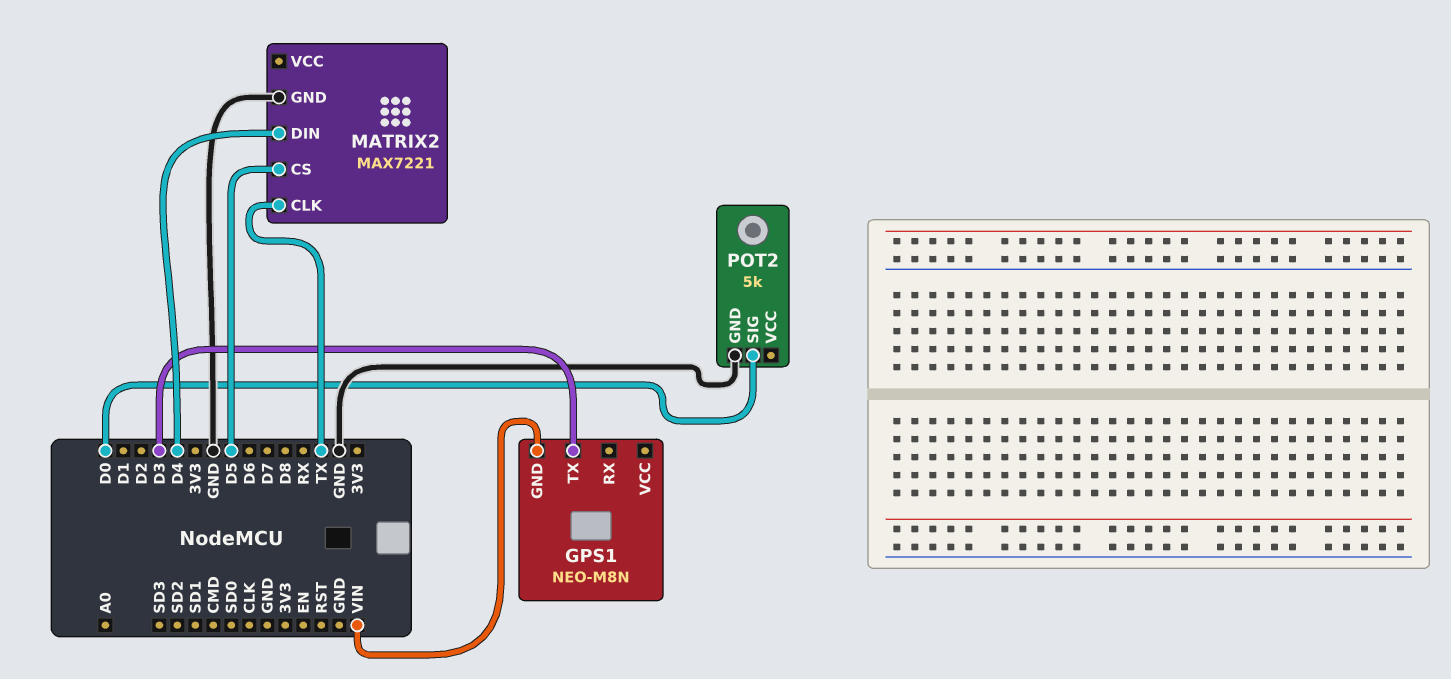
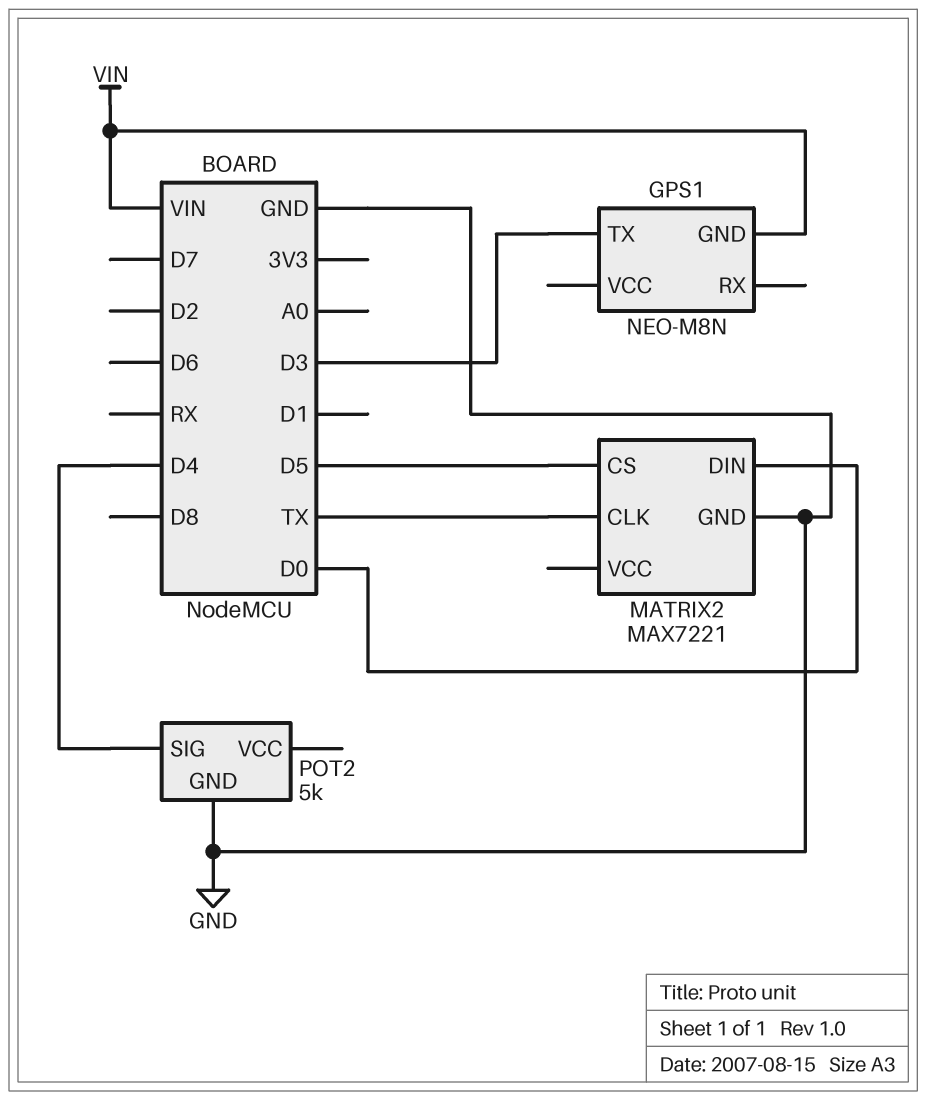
MATRIX2 pin DIN: D4 -> D0
POT2 pin SIG: D0 -> D4

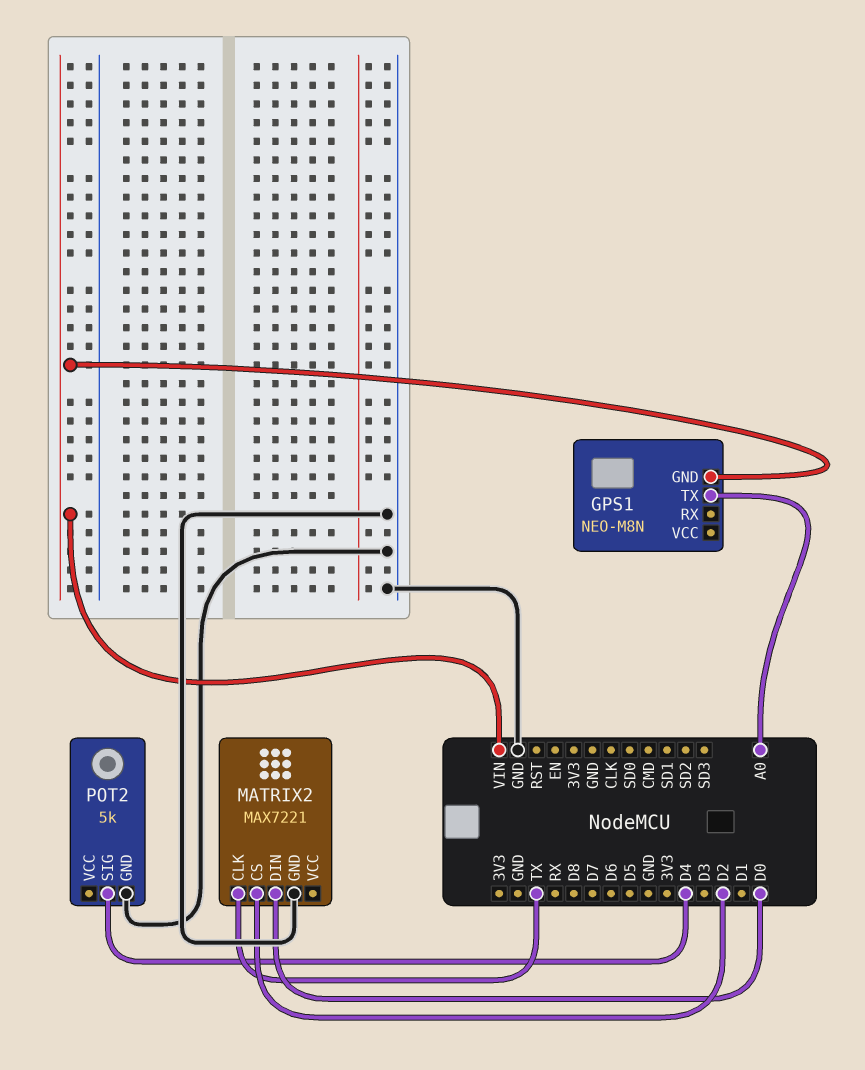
GPS1 pin TX: D3 -> A0
MATRIX2 pin CS: D5 -> D2

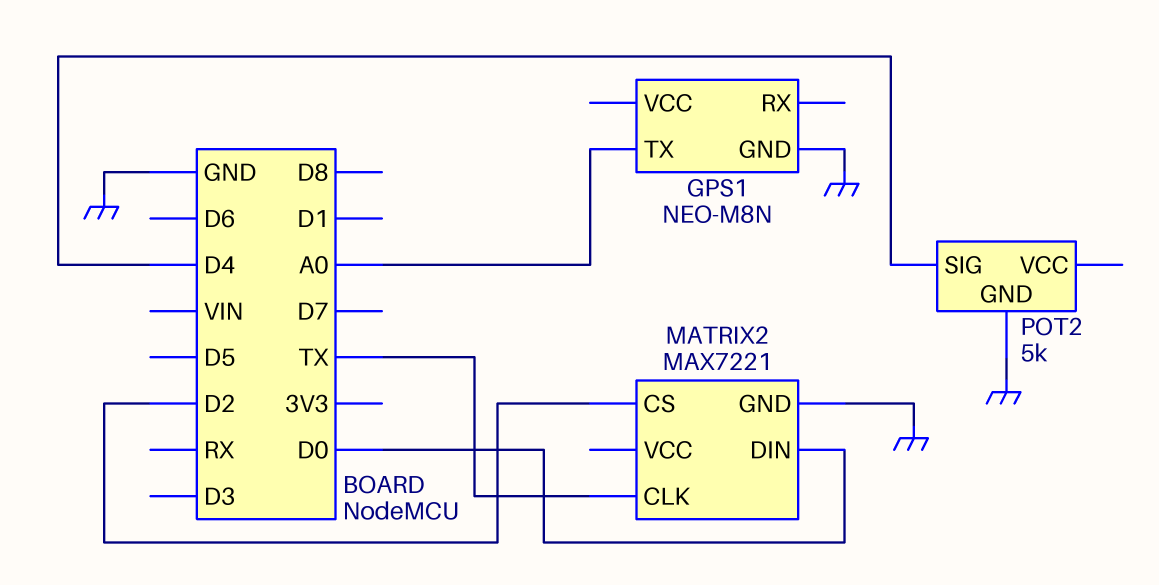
GPS1 pin GND: VIN -> GND

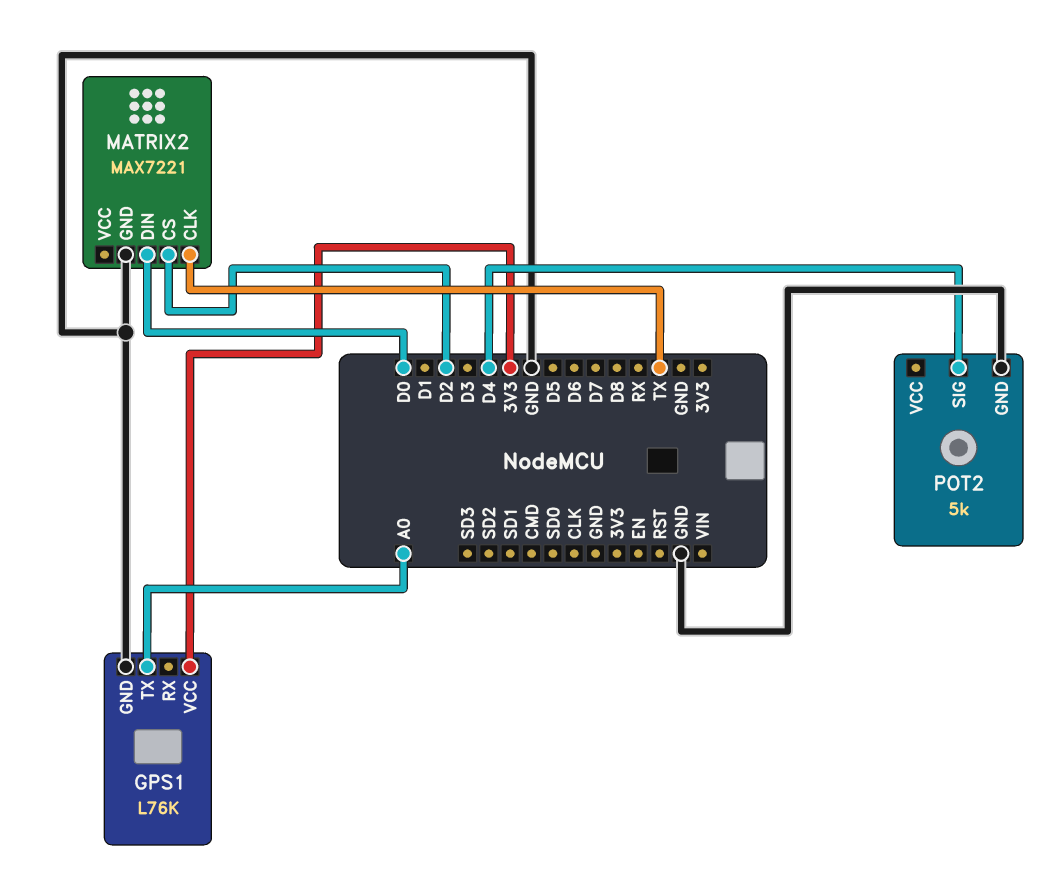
GPS1: NEO-M8N -> L76K
GPS1 pin VCC: none -> 3V3

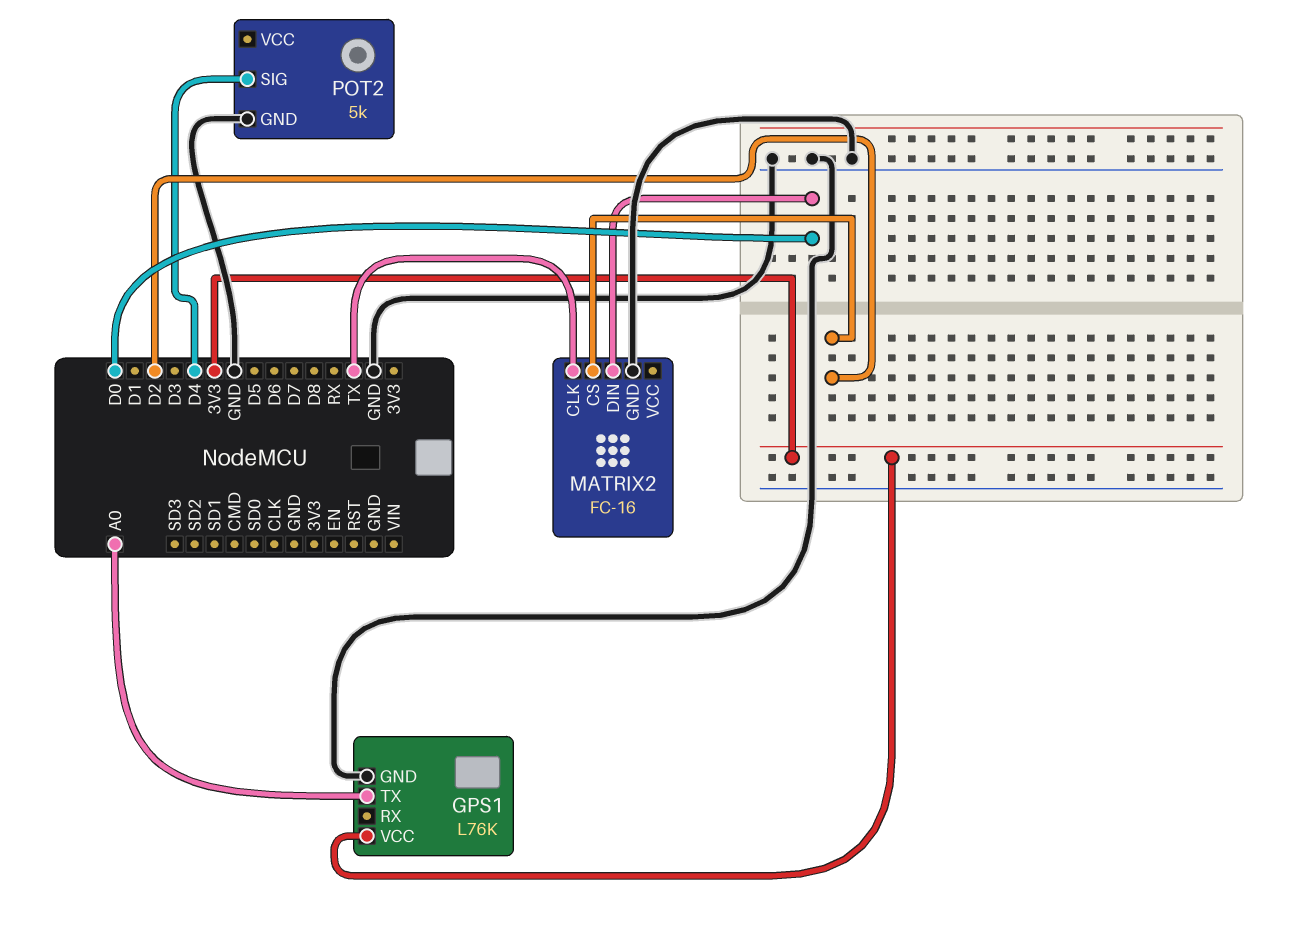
MATRIX2: MAX7221 -> FC-16

